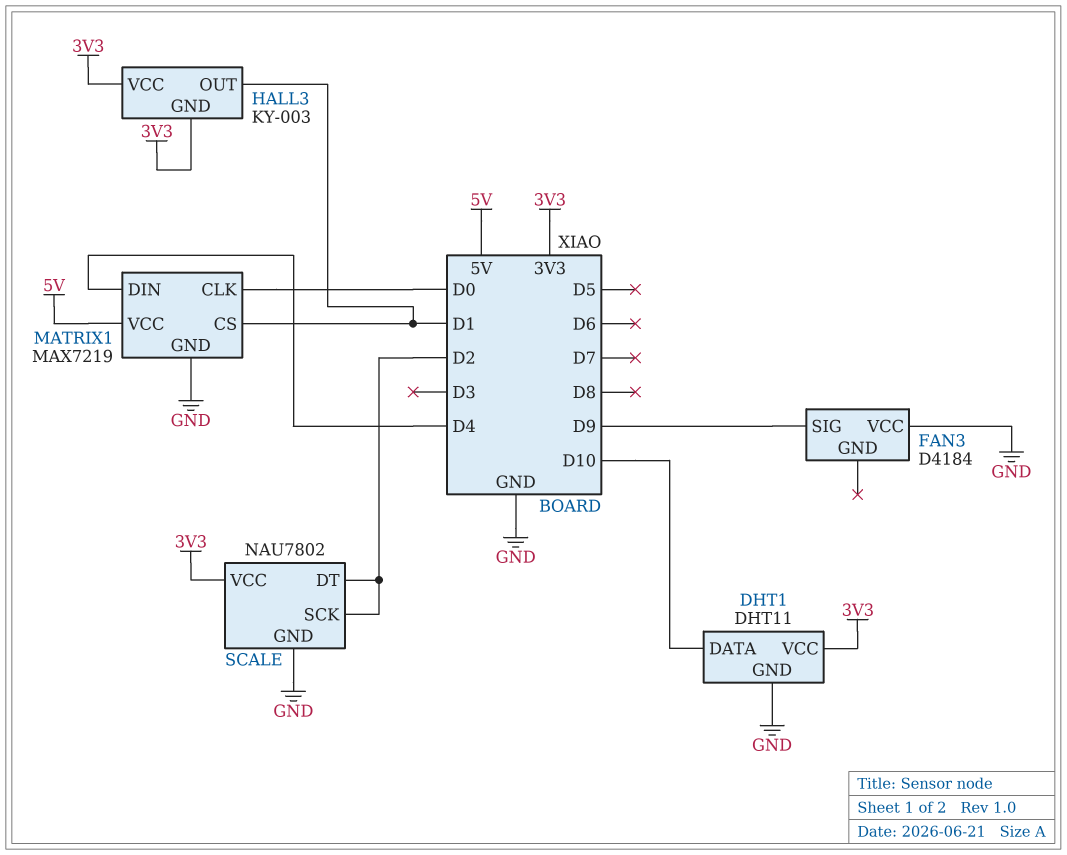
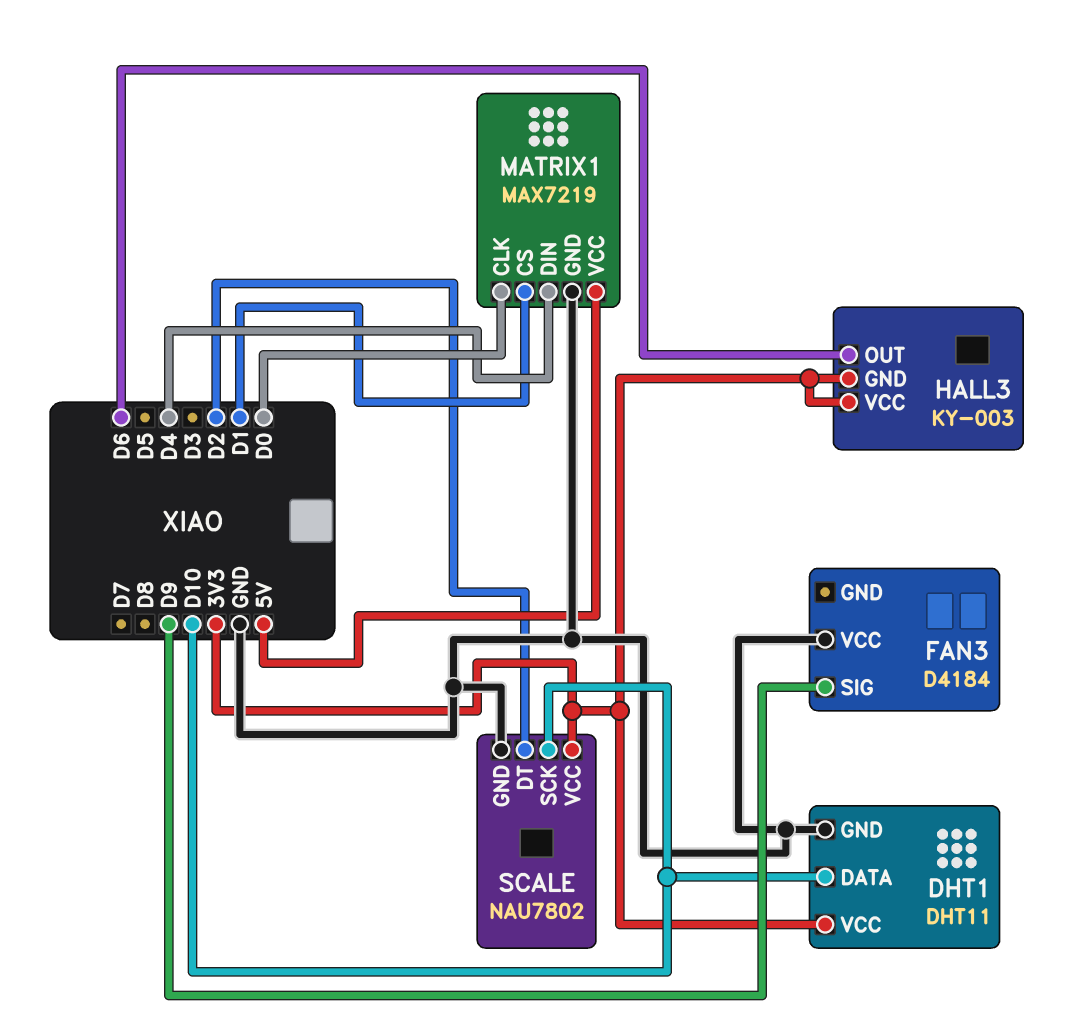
HALL3 pin OUT: D1 -> D6
SCALE pin SCK: D2 -> D10

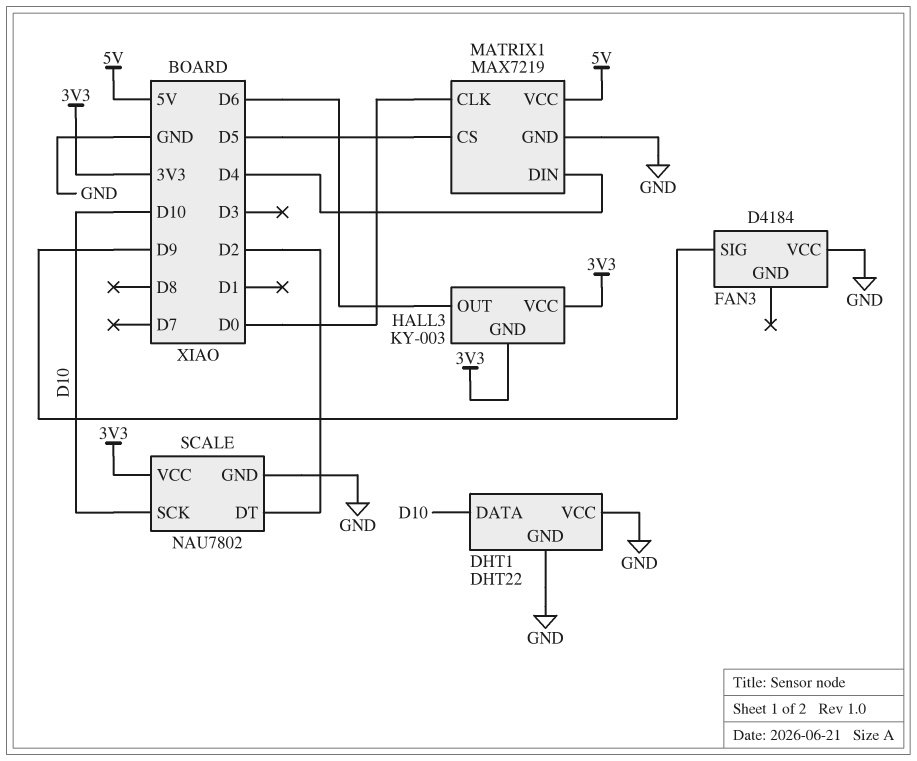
DHT1: DHT11 -> DHT22
DHT1 pin VCC: 3V3 -> GND
MATRIX1 pin CS: D1 -> D5

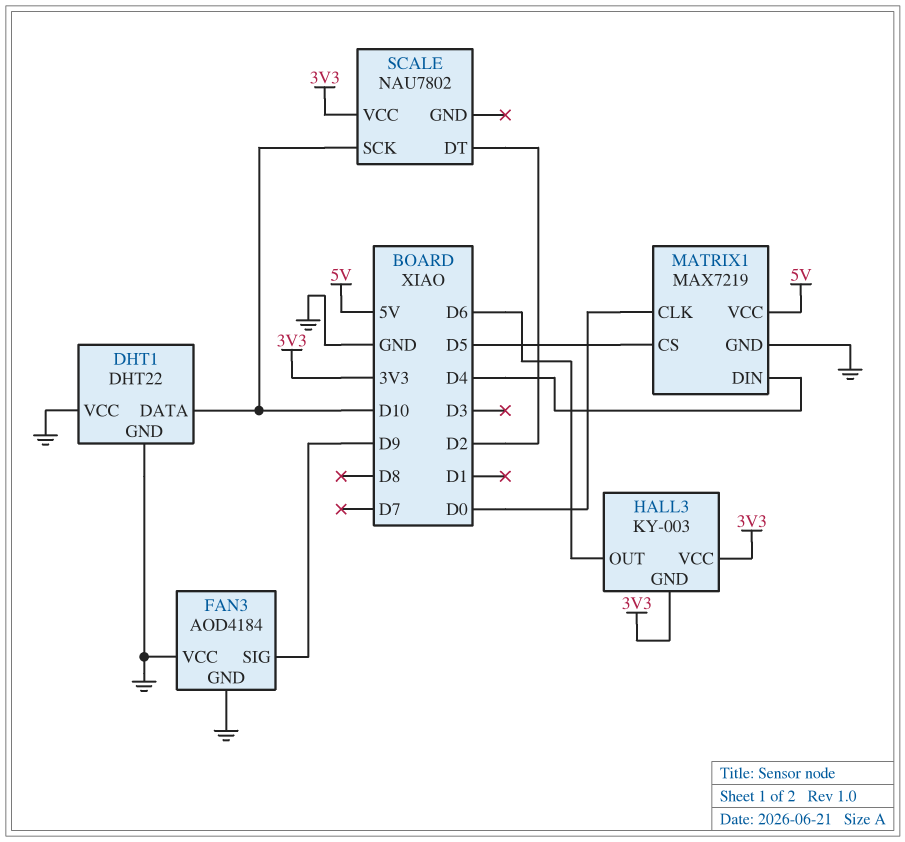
FAN3: D4184 -> AOD4184
FAN3 pin GND: none -> GND
SCALE pin GND: GND -> none

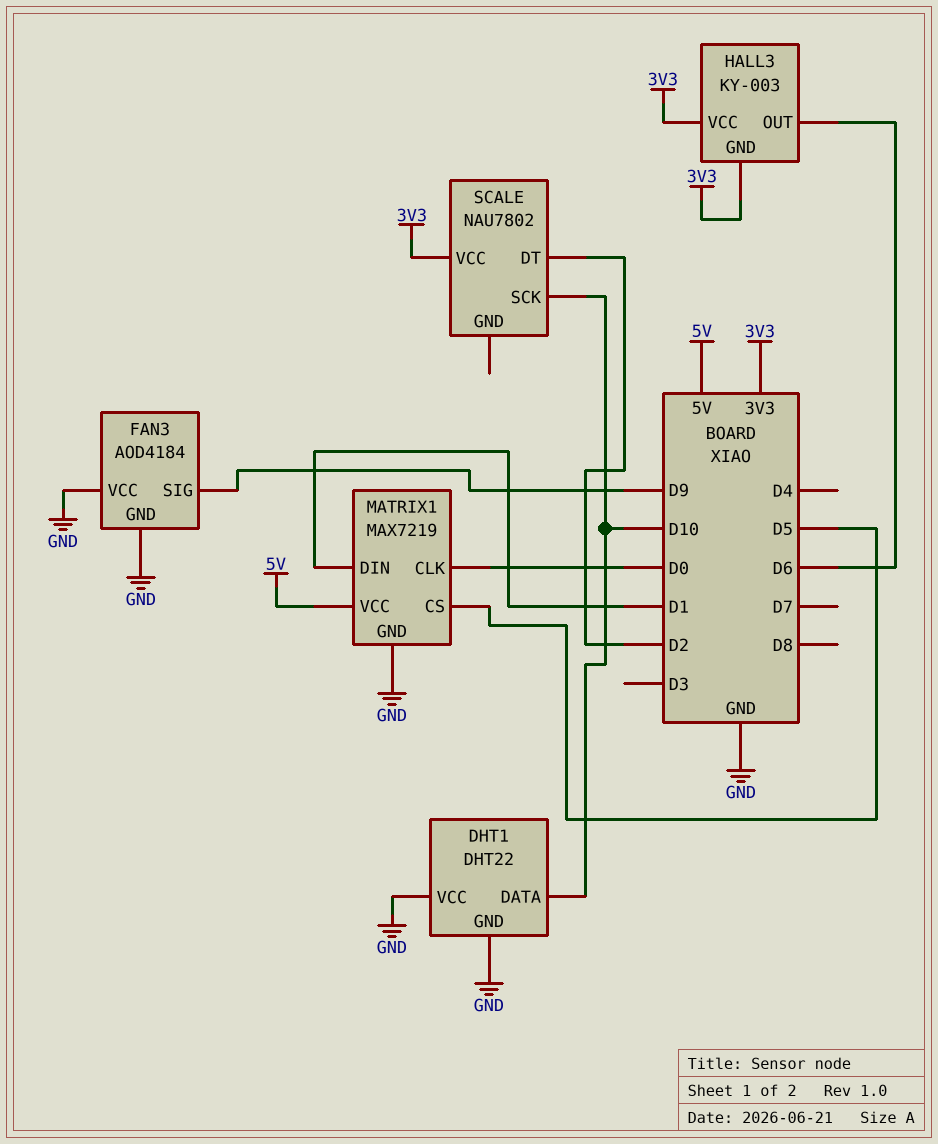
MATRIX1 pin DIN: D4 -> D1

